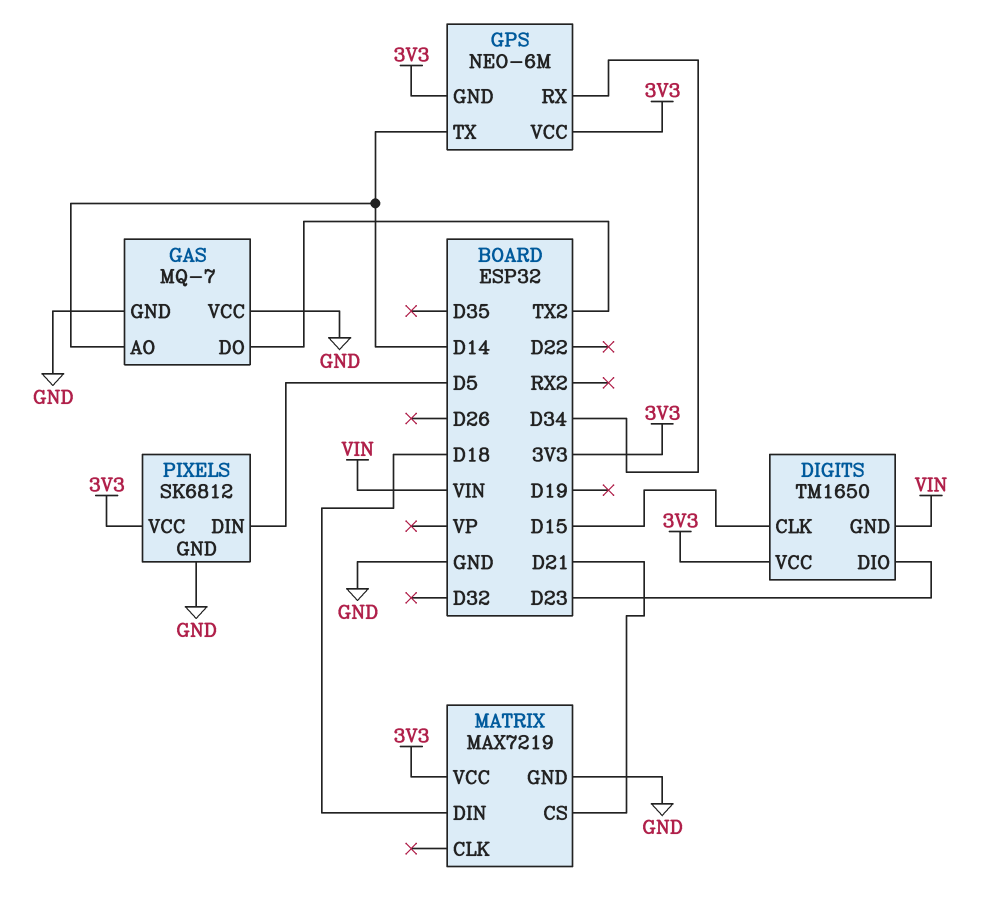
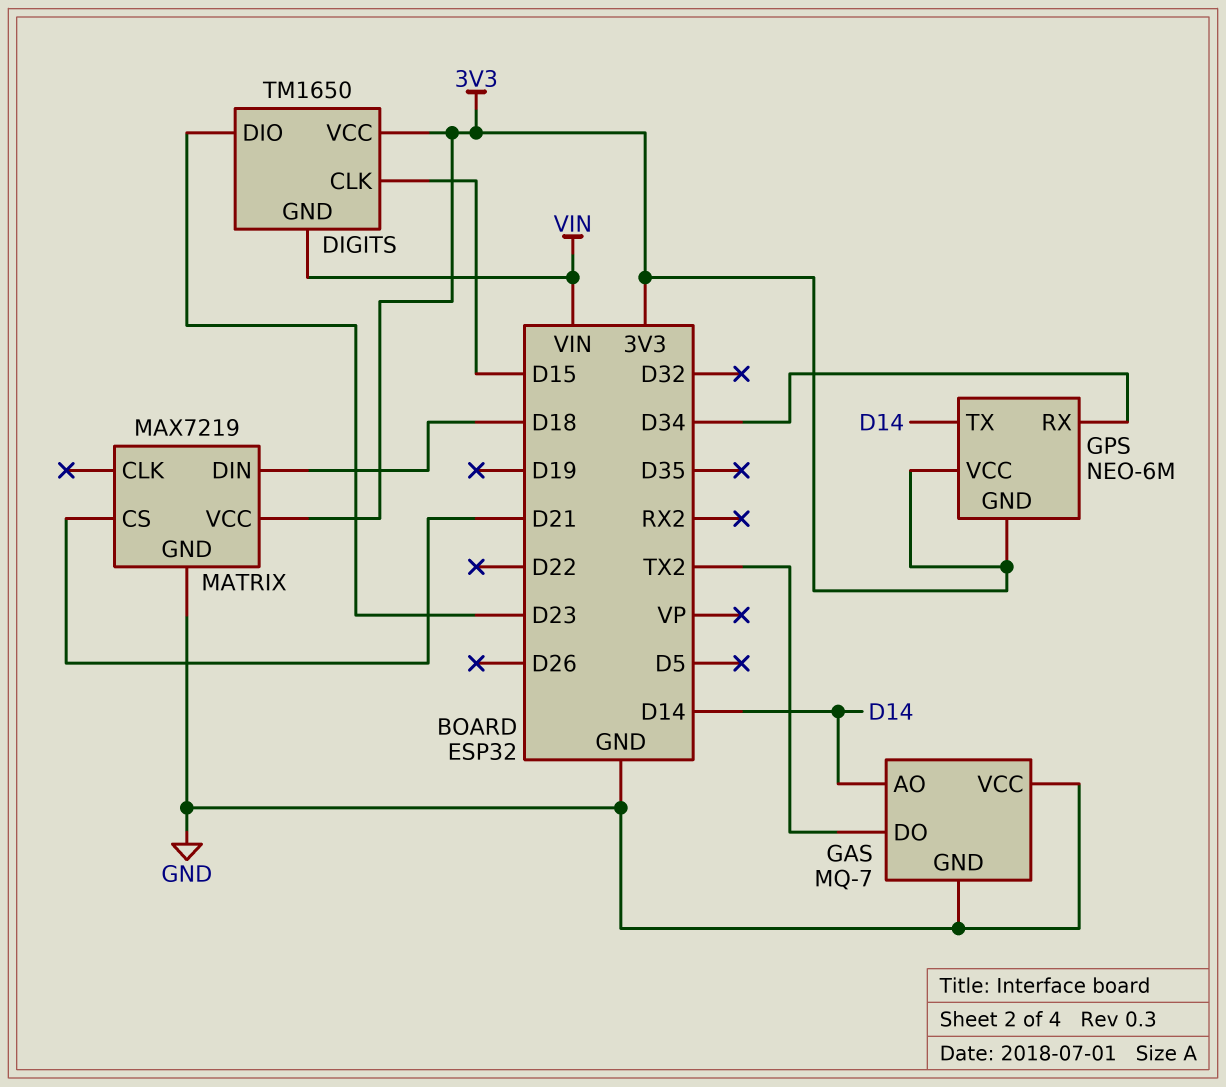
PIXELS: SK6812 -> none
PIXELS pin DIN: D5 -> none
PIXELS pin GND: GND -> none
PIXELS pin VCC: 3V3 -> none

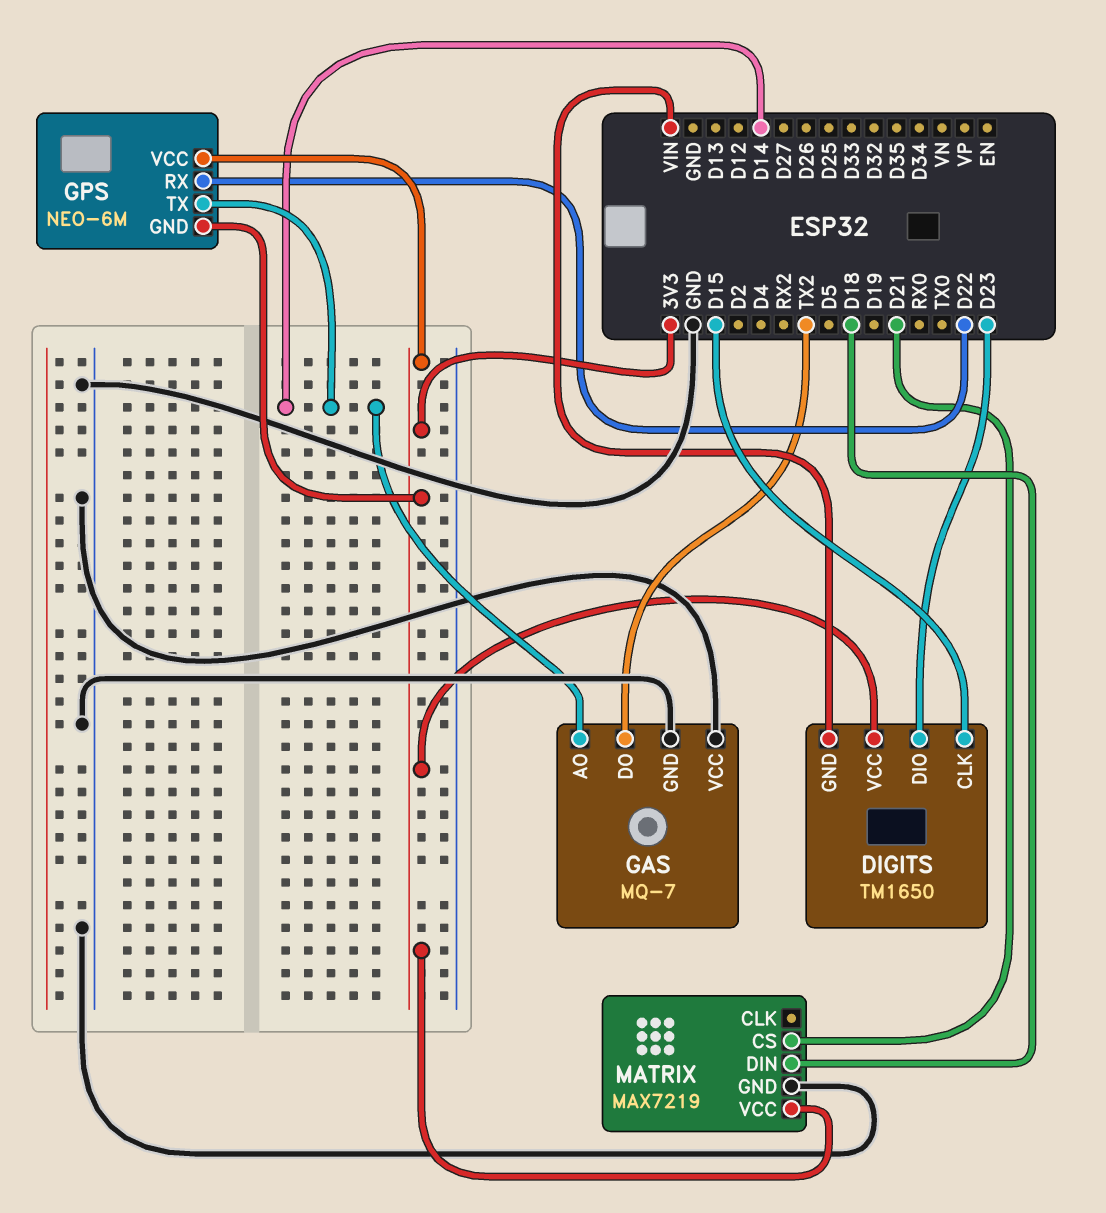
GPS pin RX: D34 -> D22

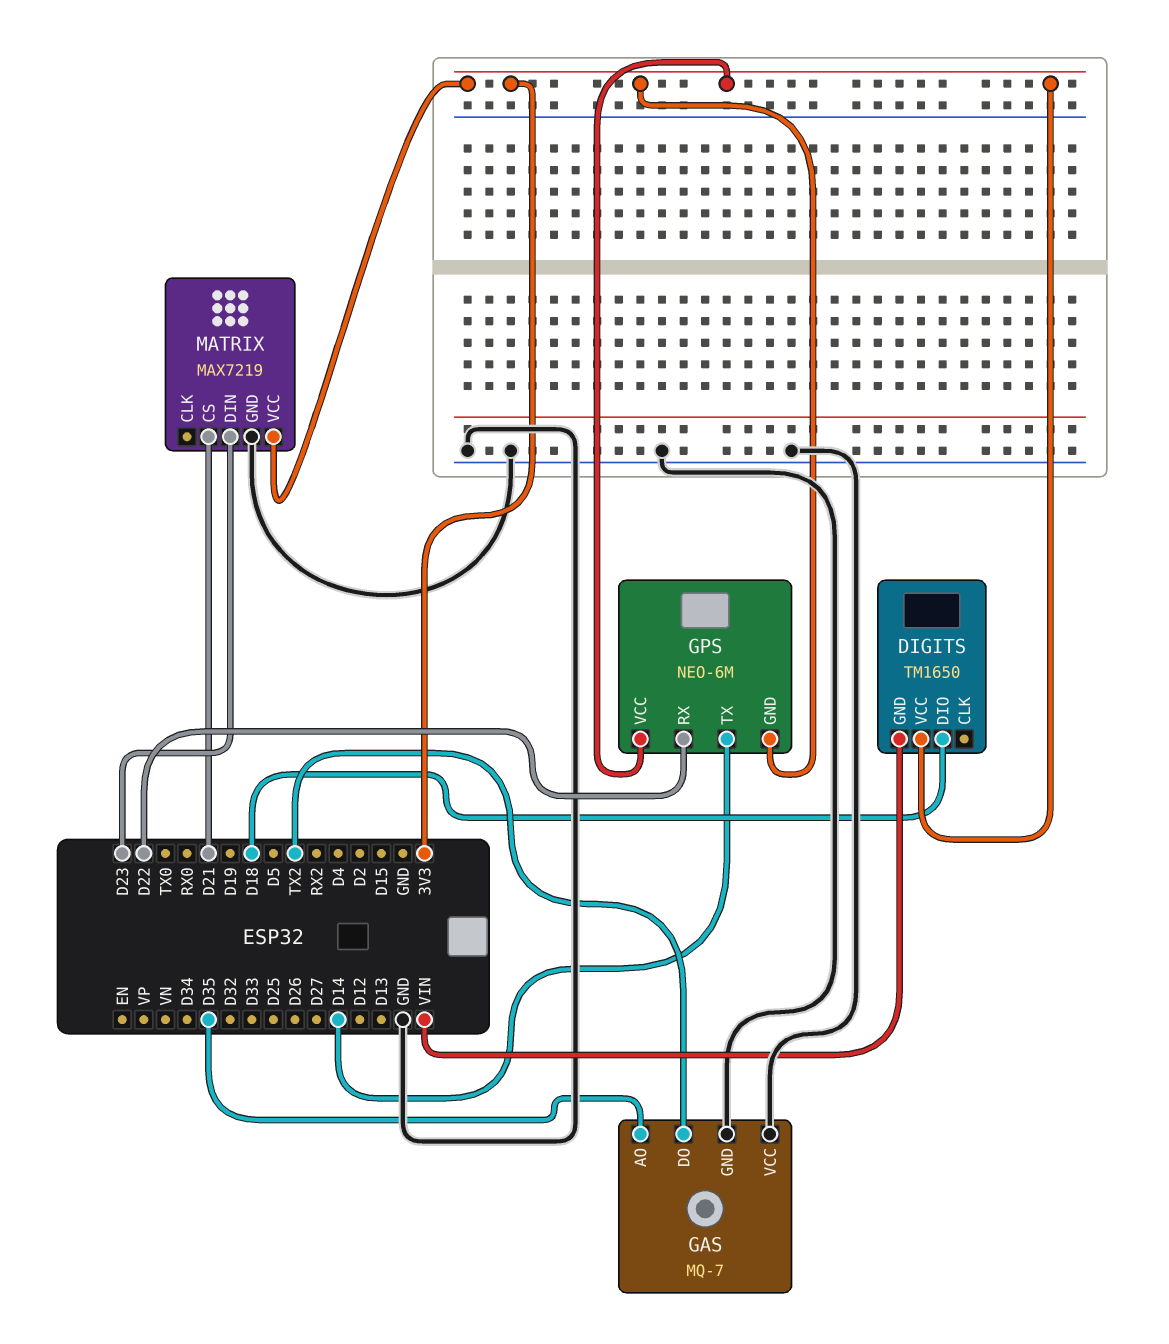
DIGITS pin CLK: D15 -> none
DIGITS pin DIO: D23 -> D18
GAS pin AO: D14 -> D35
MATRIX pin DIN: D18 -> D23

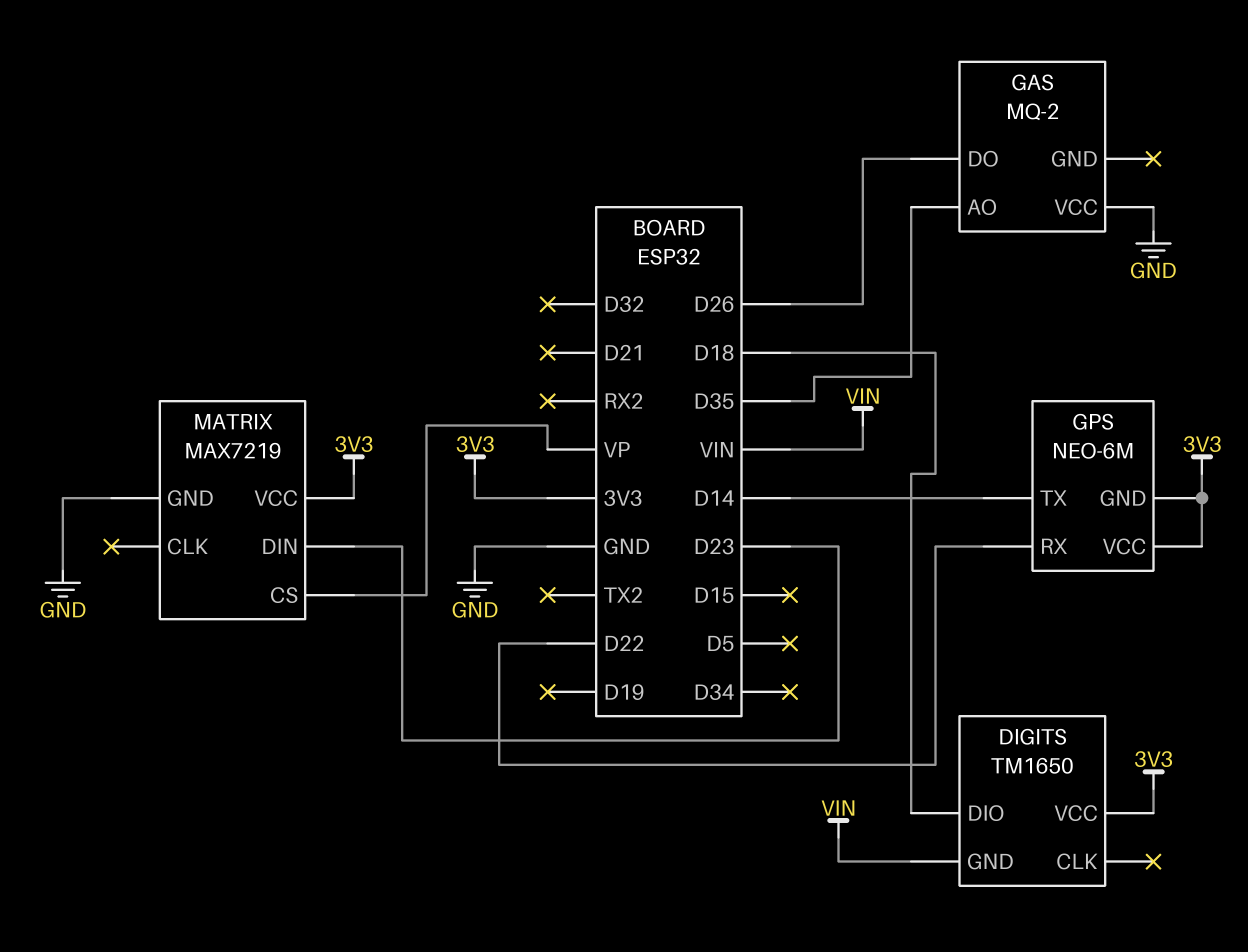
GAS: MQ-7 -> MQ-2
GAS pin DO: TX2 -> D26
GAS pin GND: GND -> none
MATRIX pin CS: D21 -> VP

